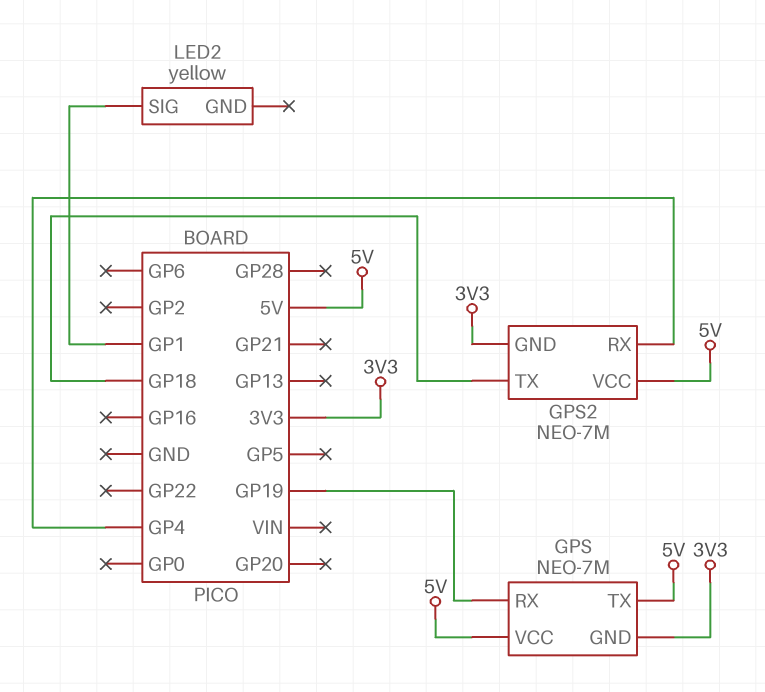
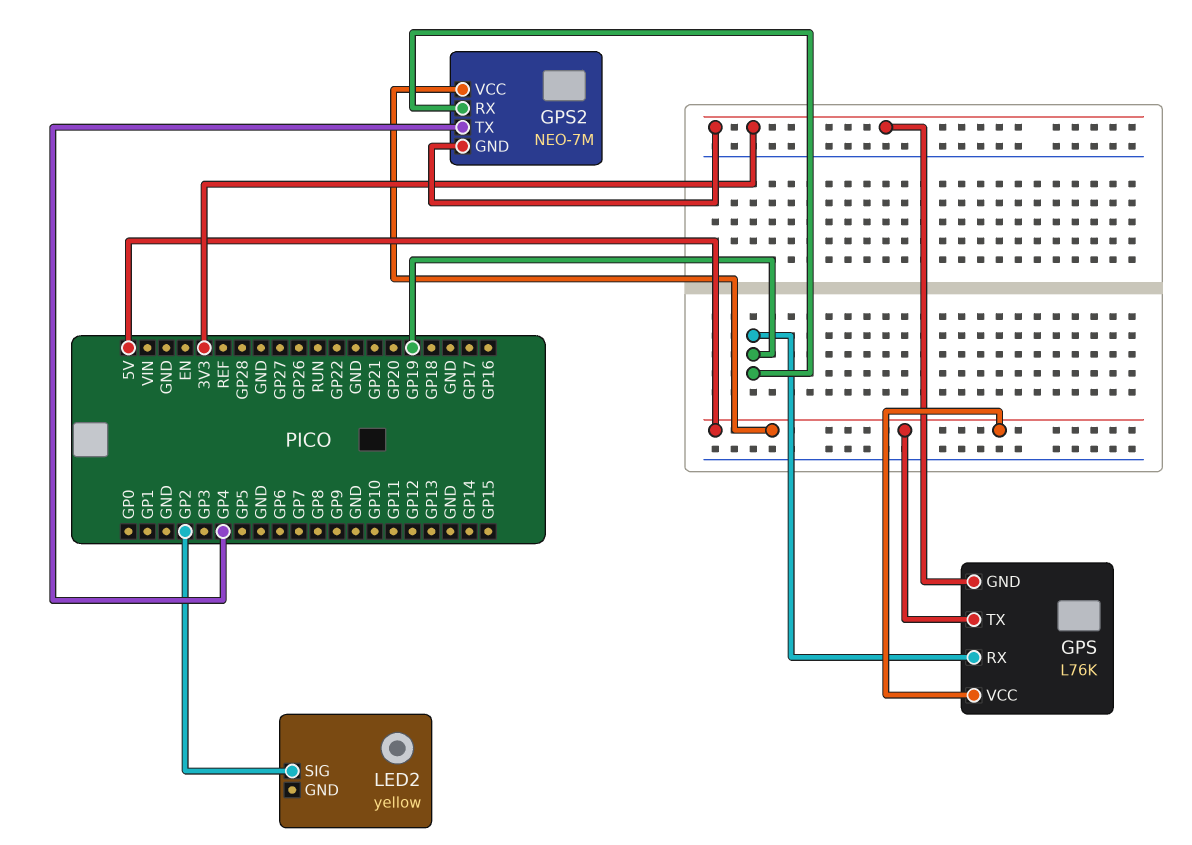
GPS: NEO-7M -> L76K
GPS2 pin RX: GP4 -> GP19
GPS2 pin TX: GP18 -> GP4
LED2 pin SIG: GP1 -> GP2

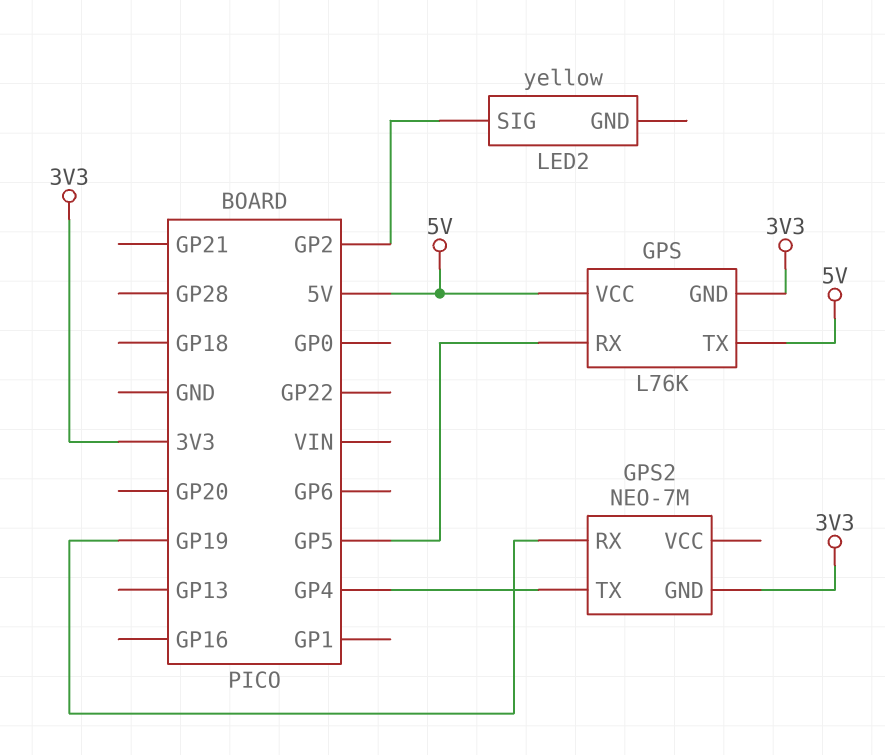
GPS pin RX: GP19 -> GP5
GPS2 pin VCC: 5V -> none

